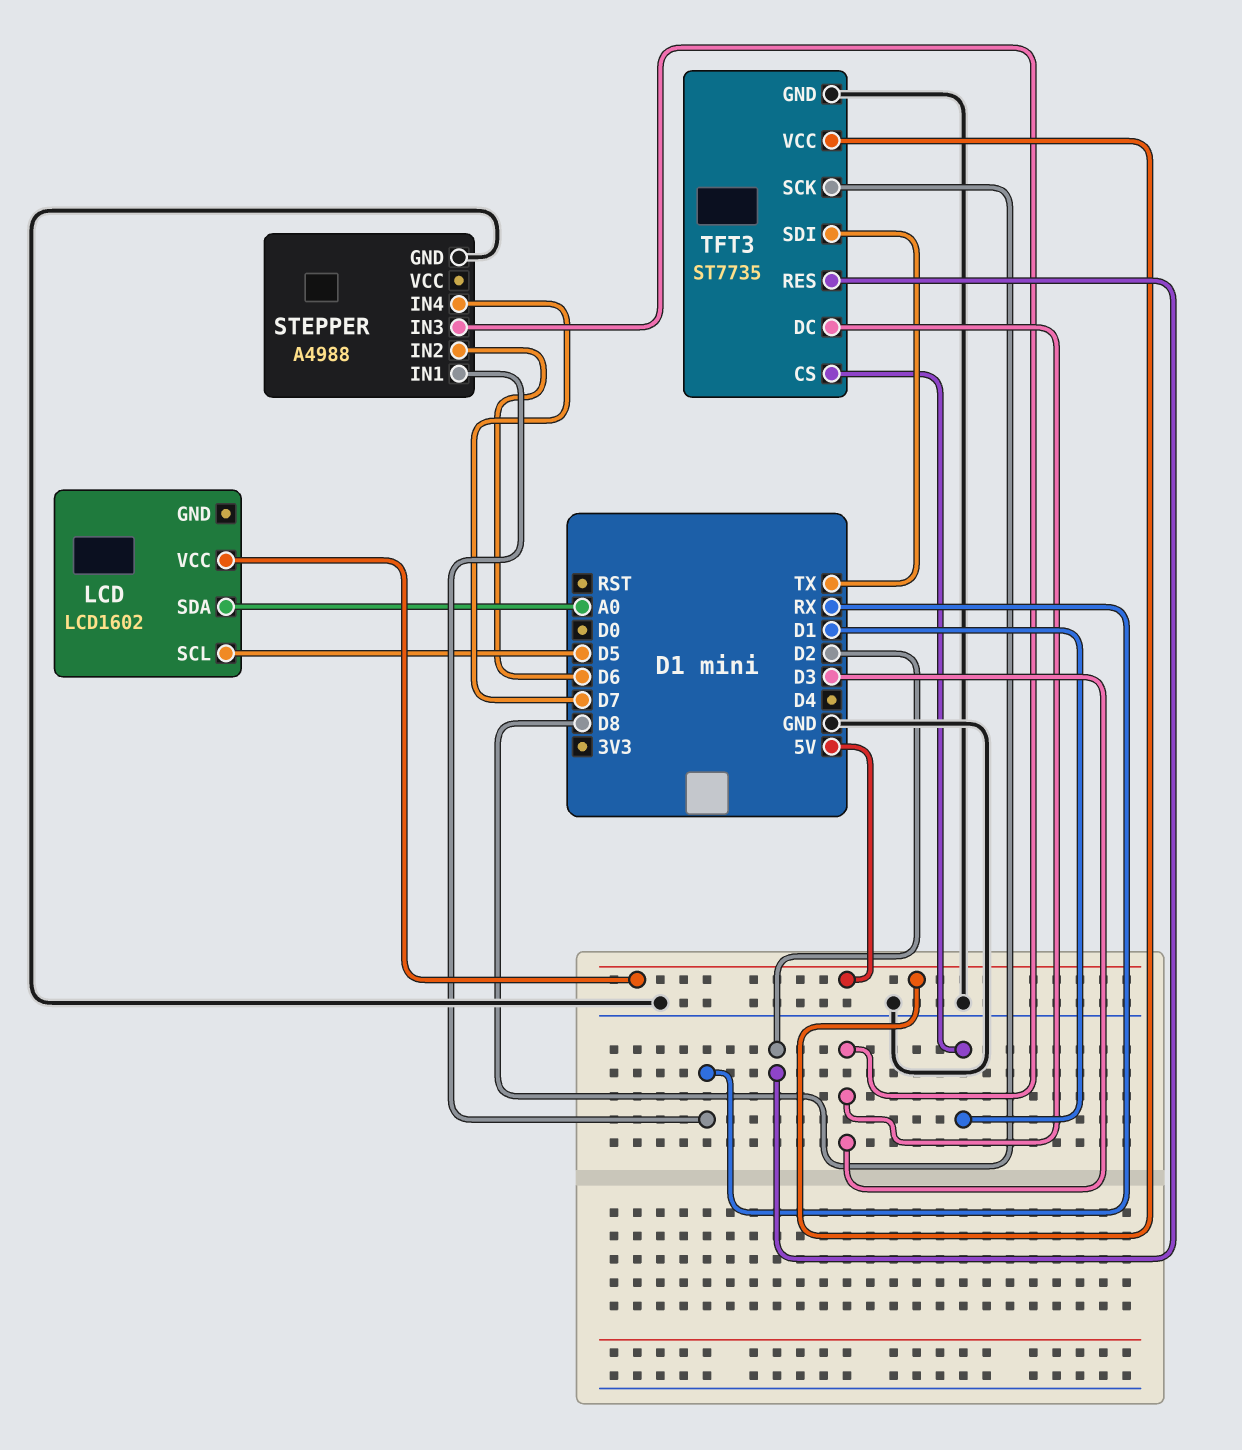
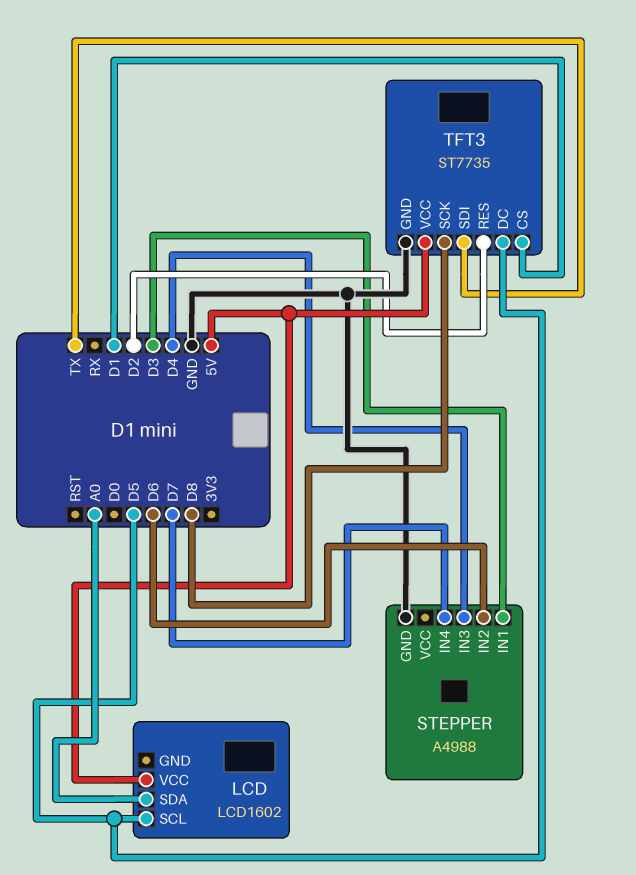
STEPPER pin IN1: RX -> D3
STEPPER pin IN3: D3 -> D4
TFT3 pin DC: D3 -> D5

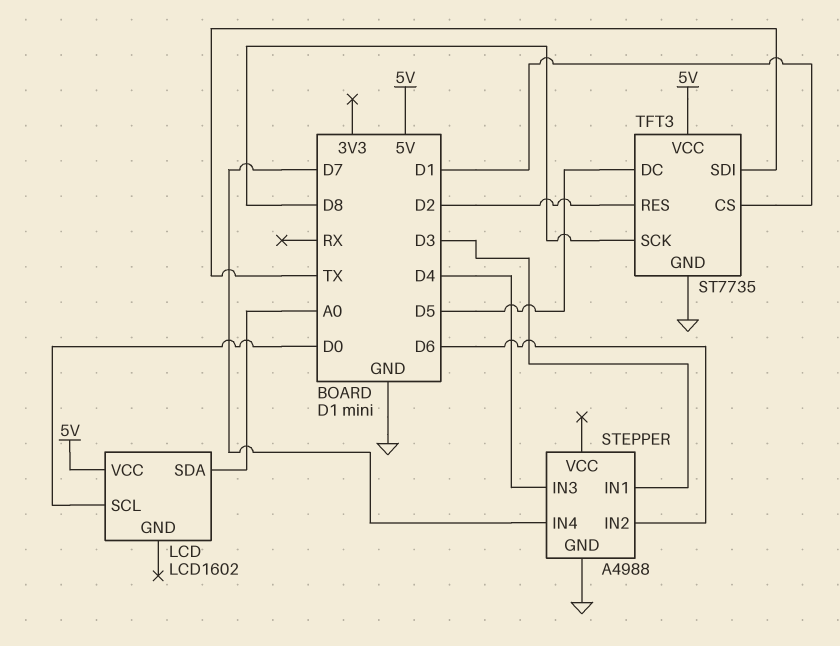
LCD pin SCL: D5 -> D0

